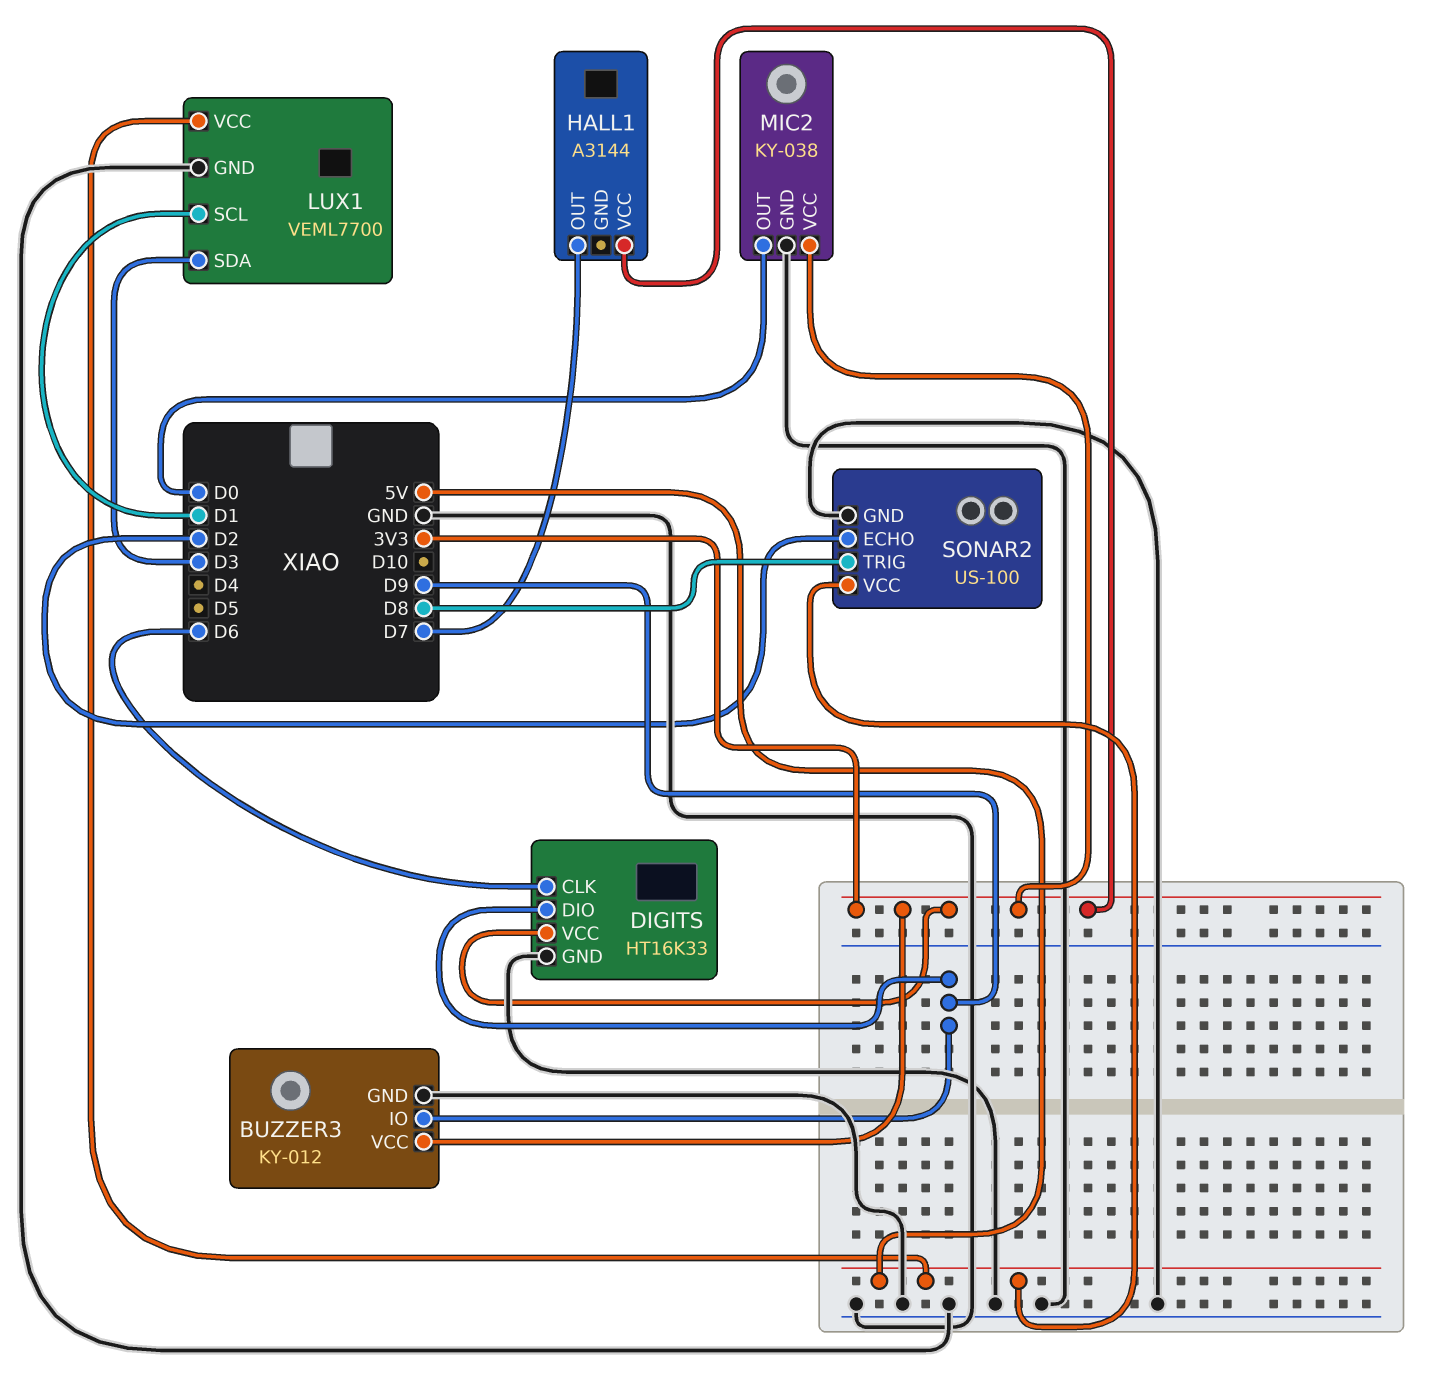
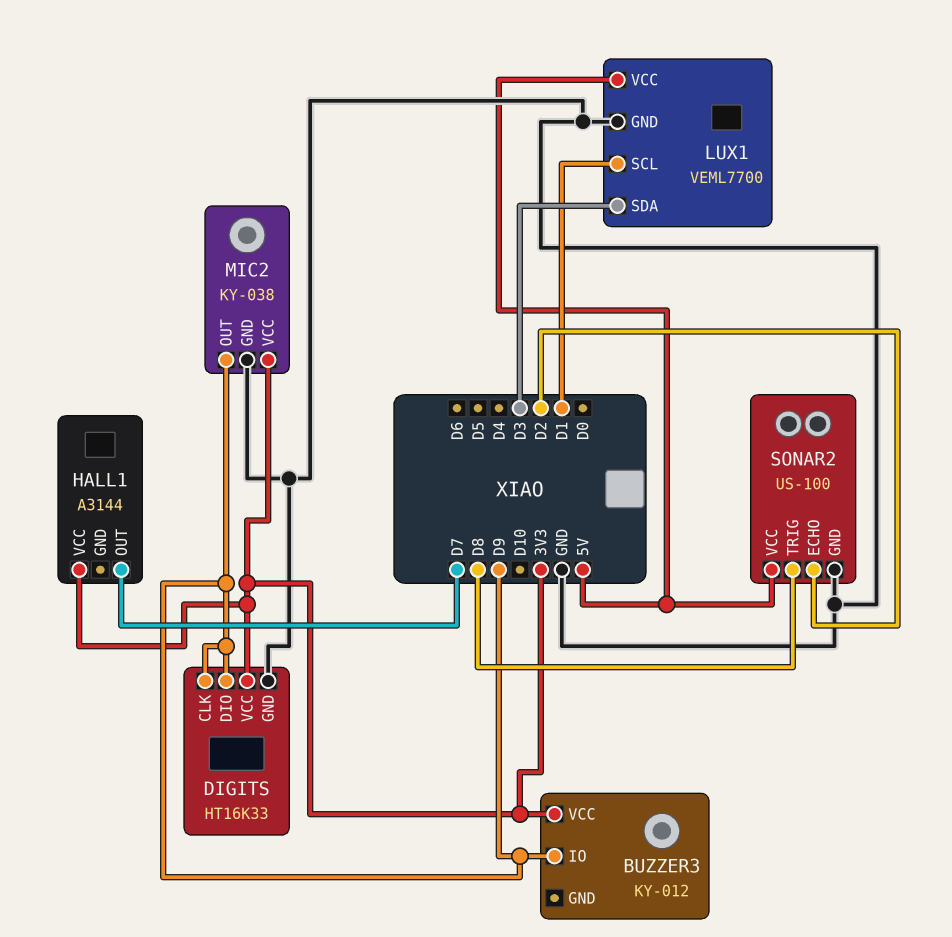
BUZZER3 pin GND: GND -> none
DIGITS pin CLK: D6 -> D9
MIC2 pin OUT: D0 -> D9

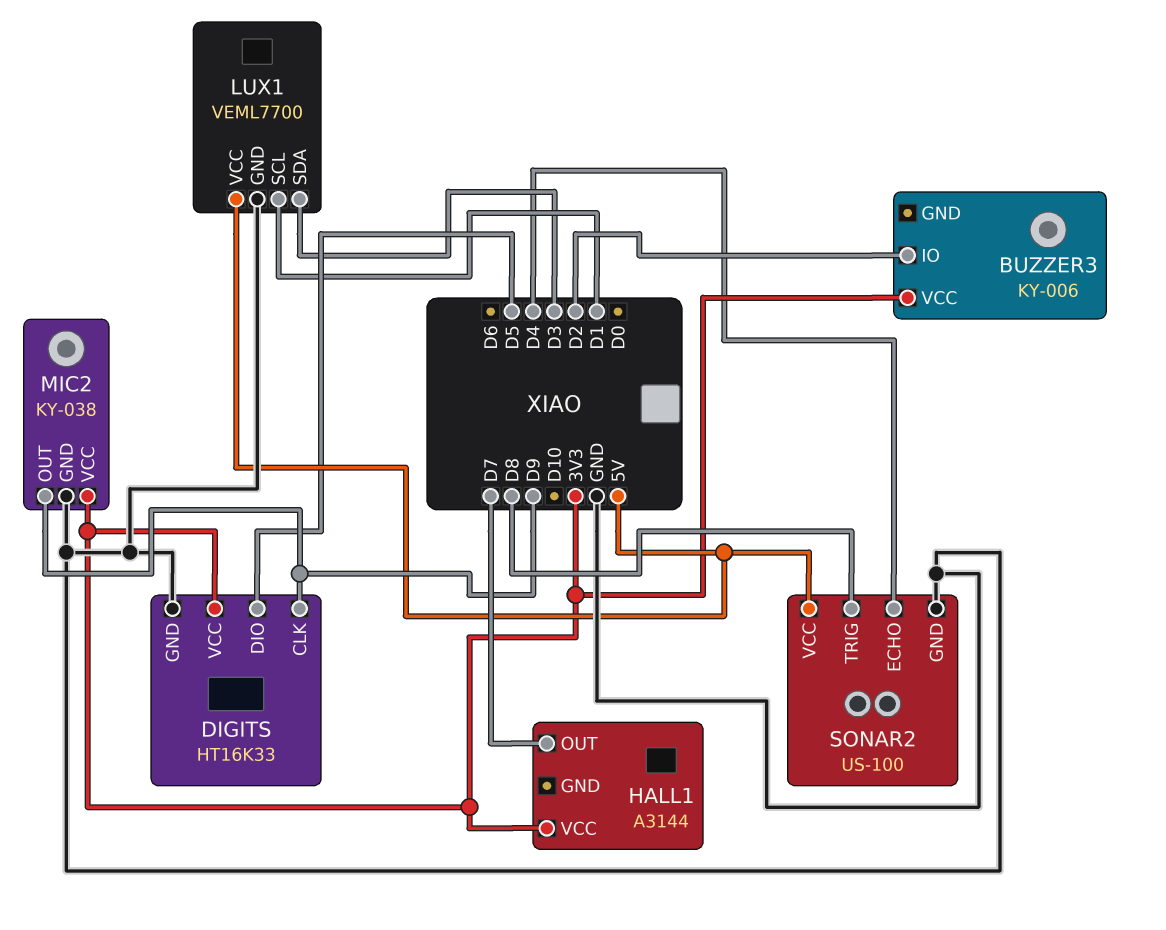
BUZZER3: KY-012 -> KY-006
BUZZER3 pin IO: D9 -> D2
DIGITS pin DIO: D9 -> D5
SONAR2 pin ECHO: D2 -> D4

